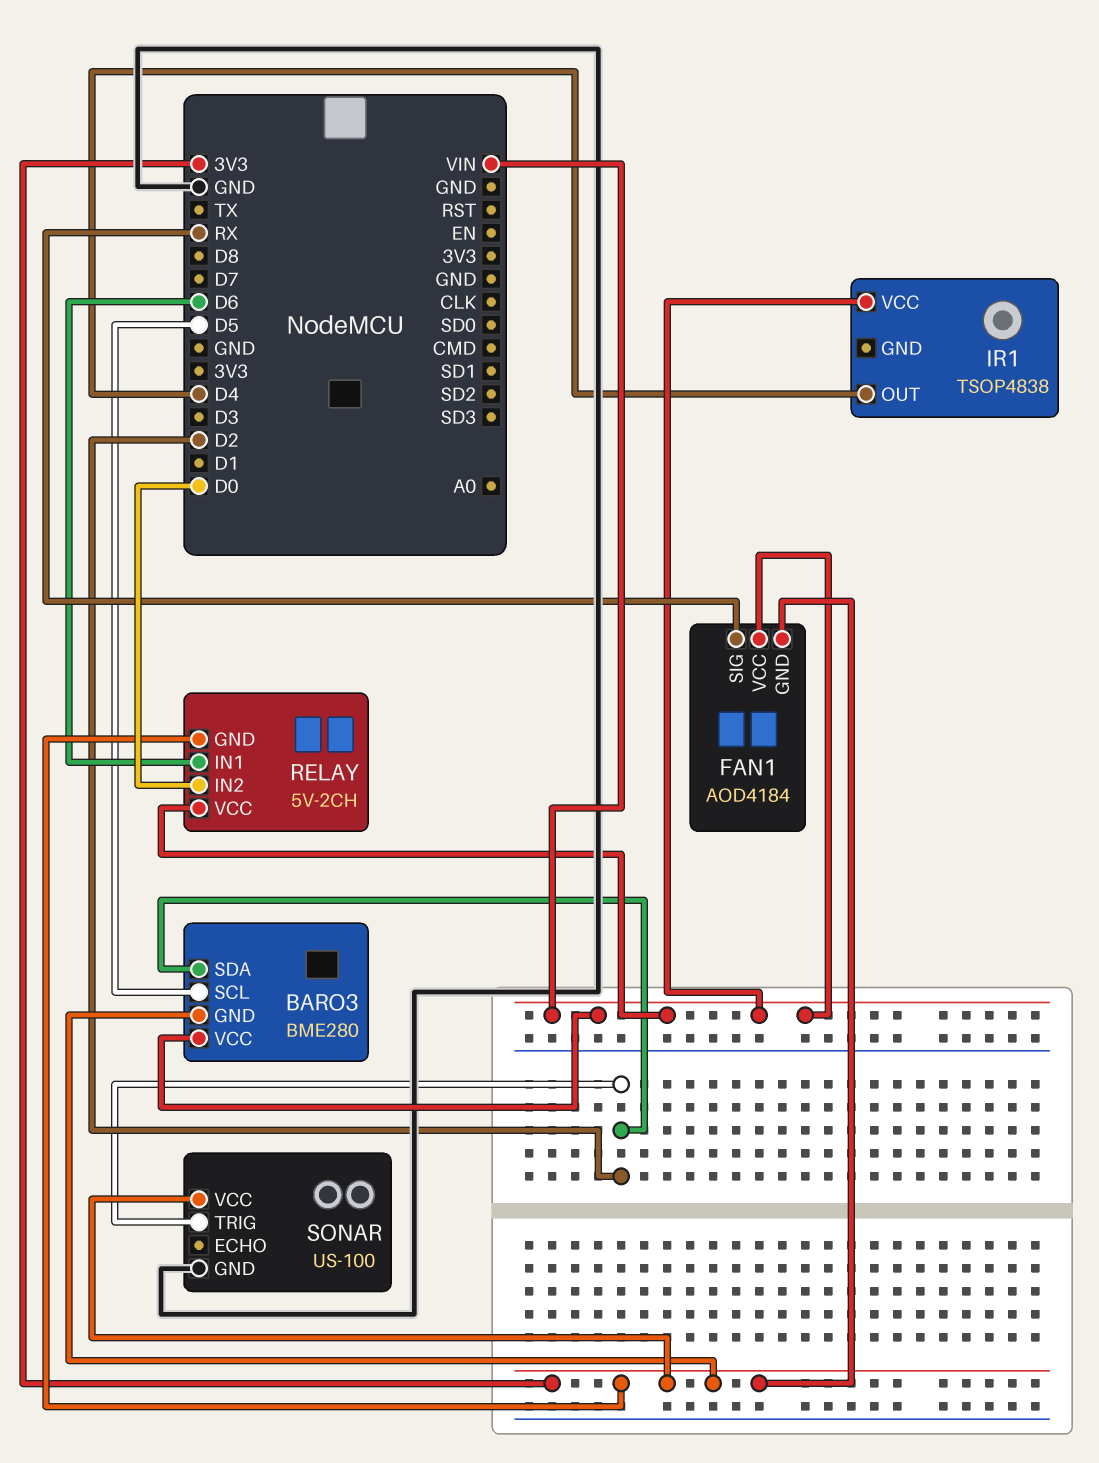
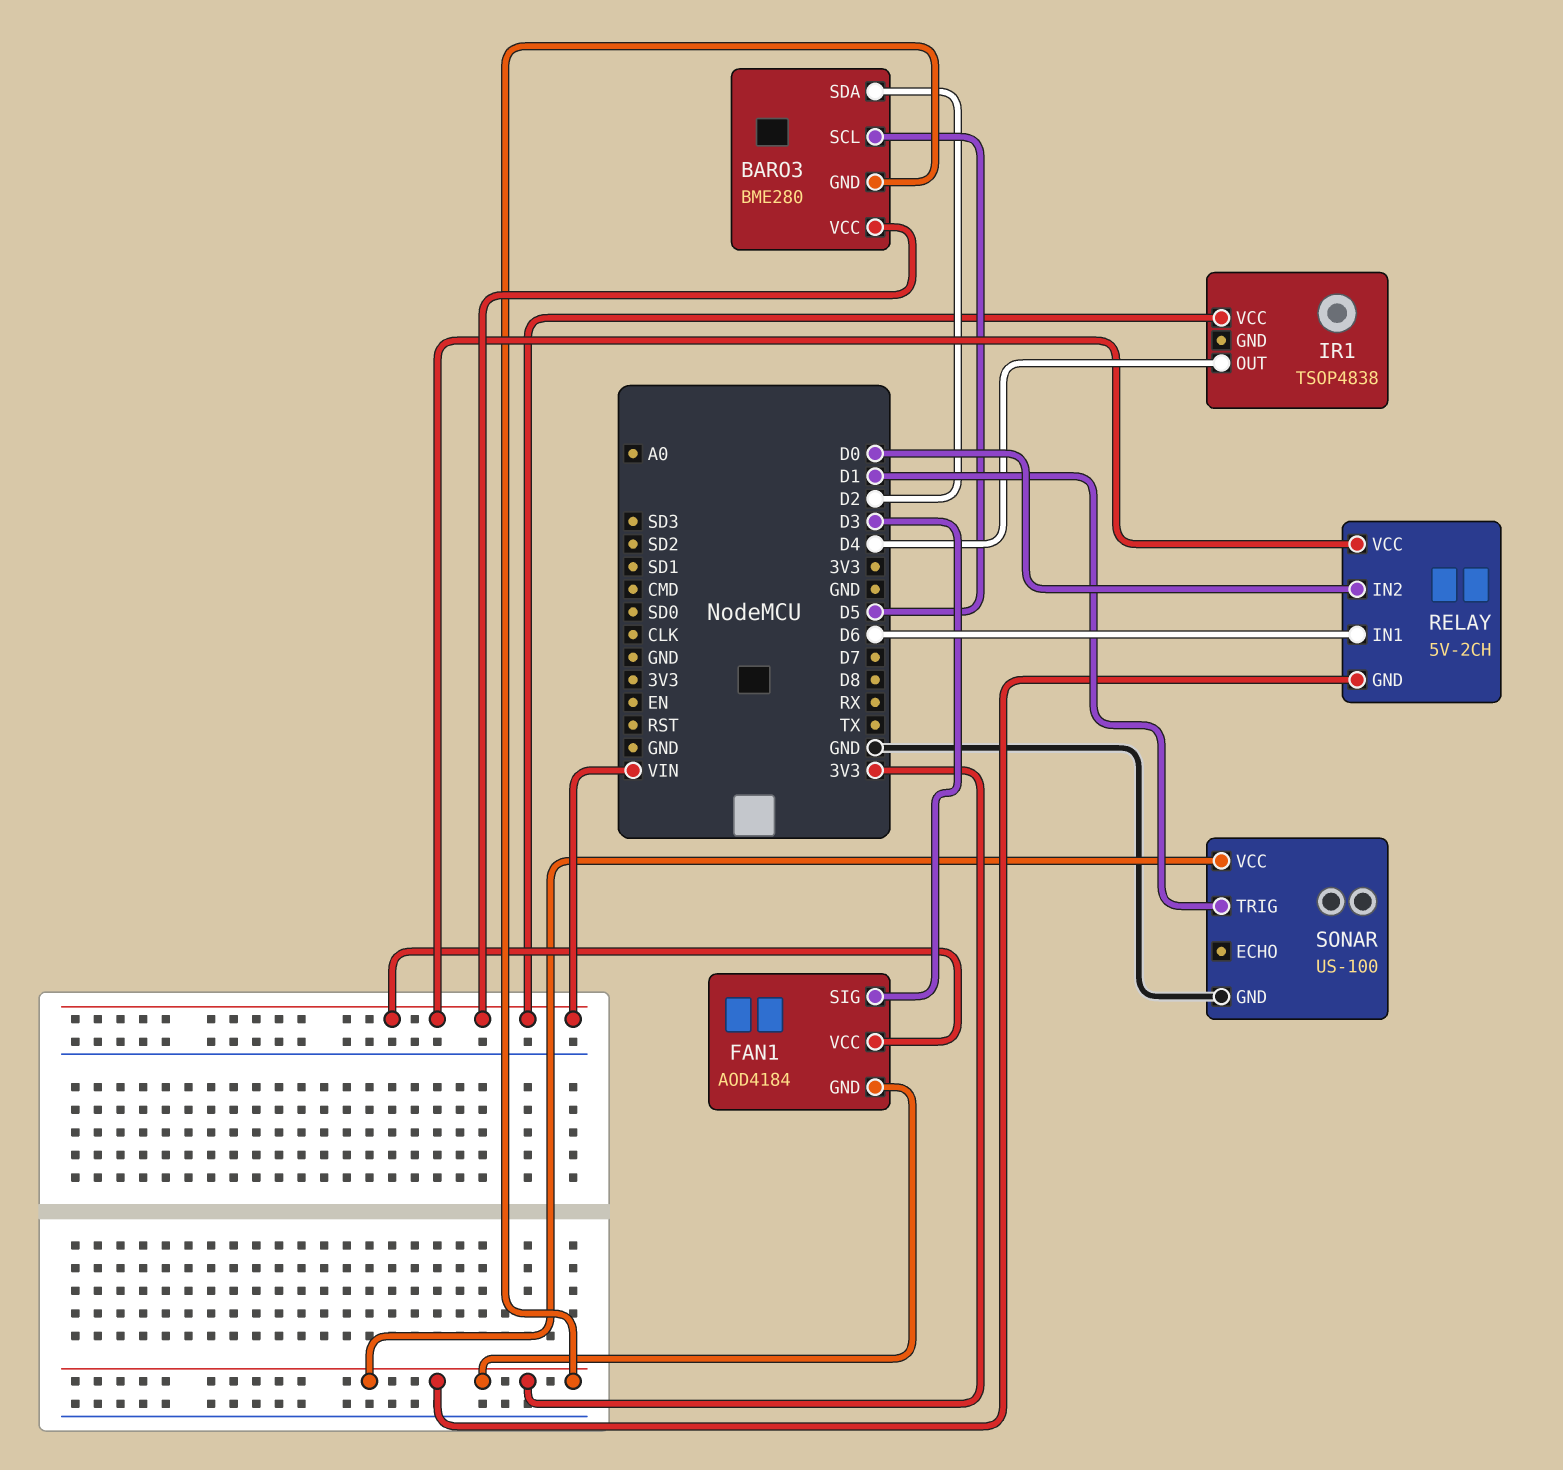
FAN1 pin SIG: RX -> D3
SONAR pin TRIG: D2 -> D1

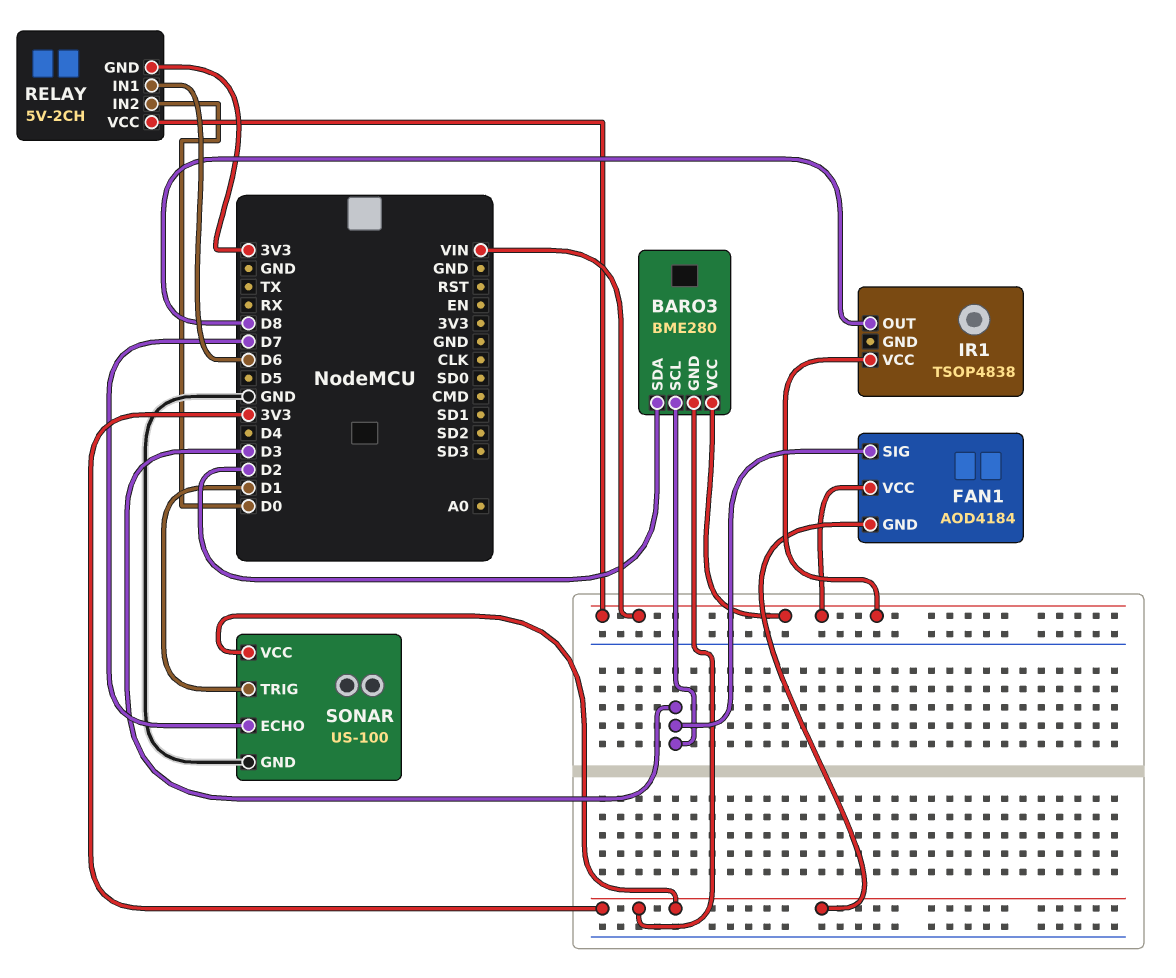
BARO3 pin SCL: D5 -> D3
IR1 pin OUT: D4 -> D8
SONAR pin ECHO: none -> D7

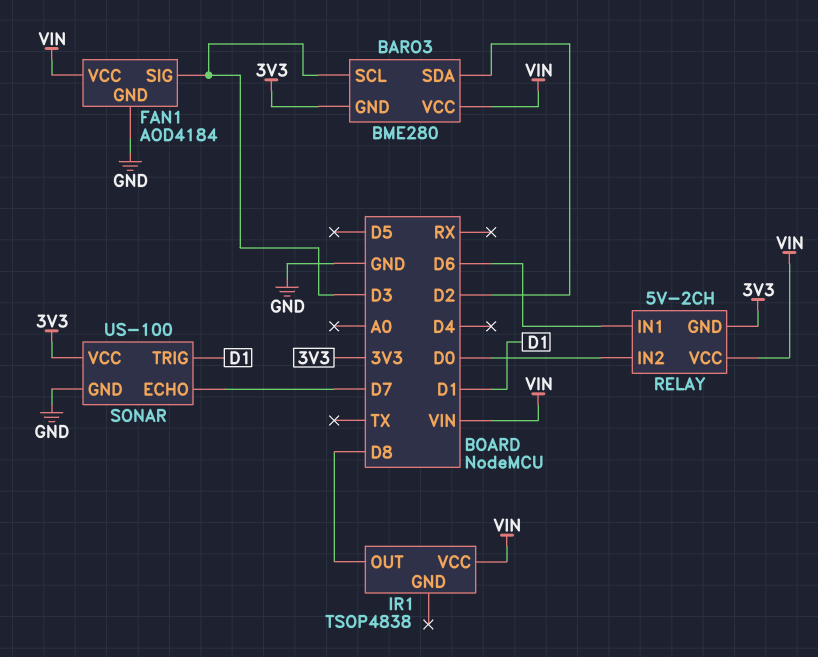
FAN1 pin GND: 3V3 -> GND

